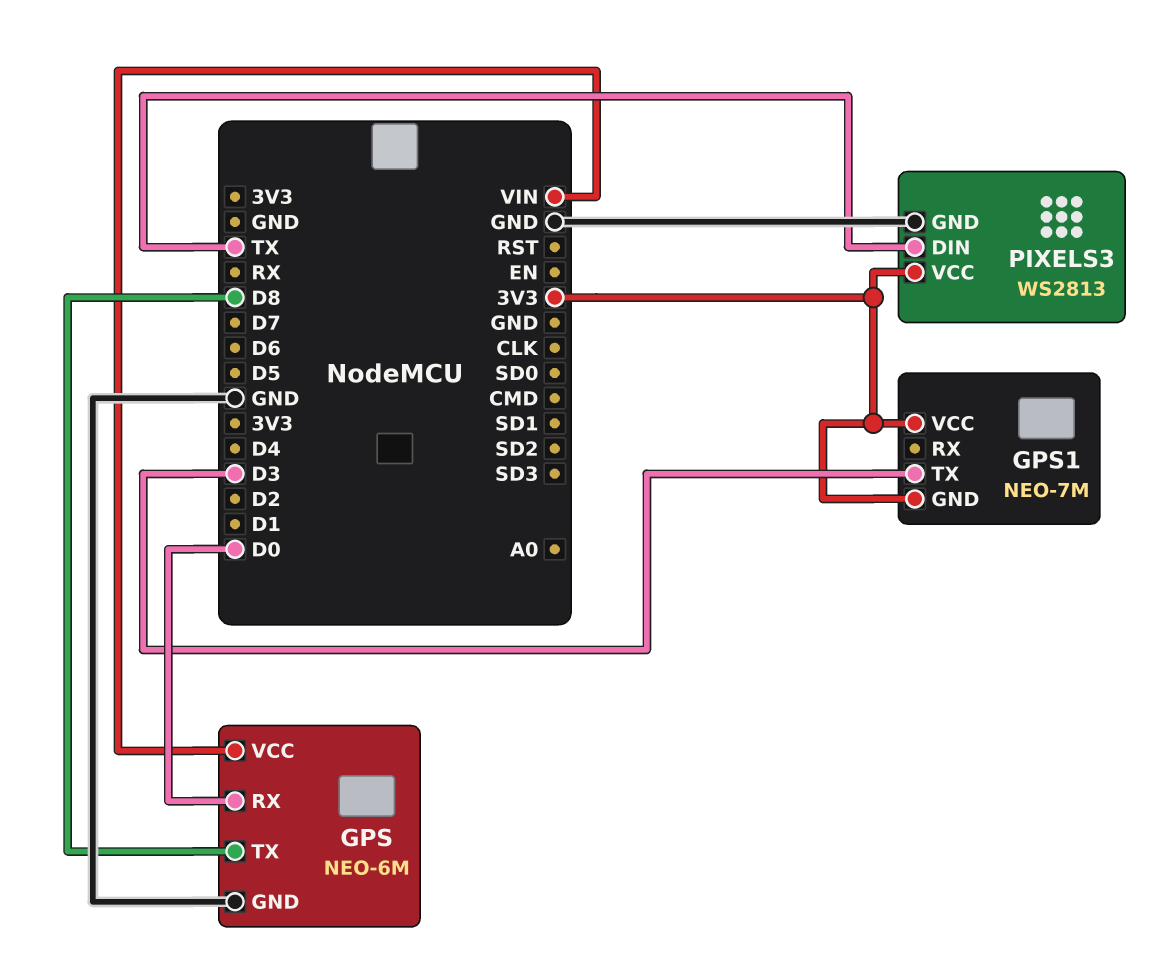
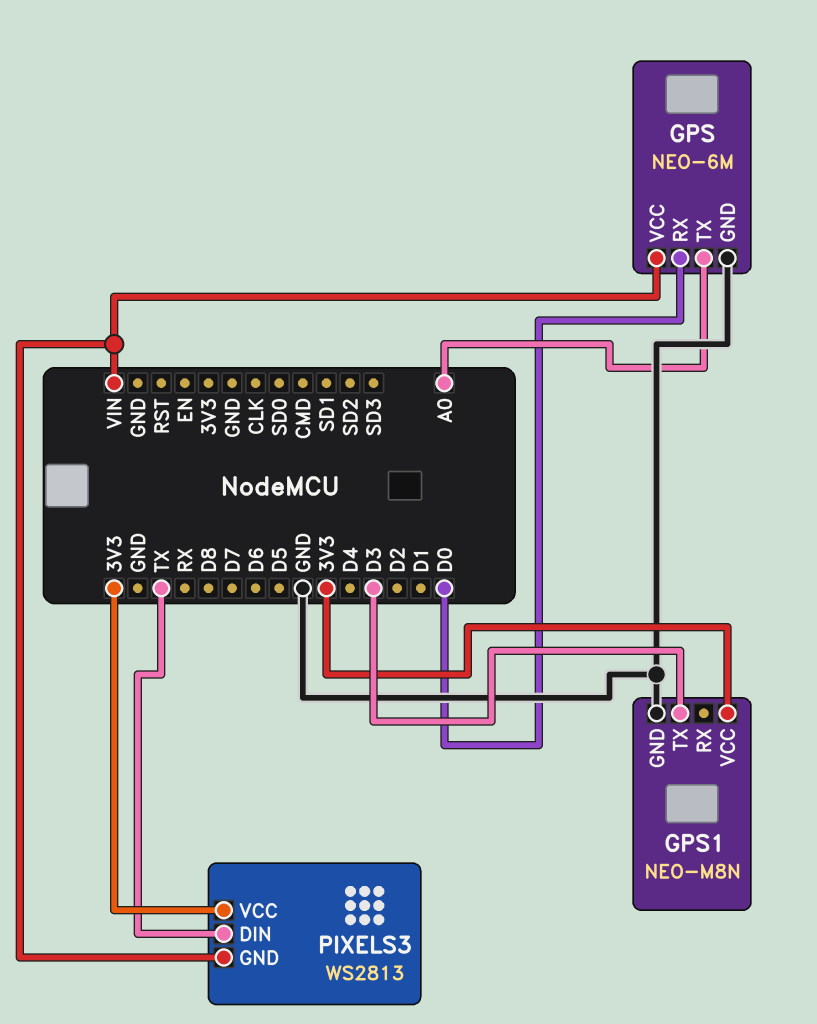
GPS pin TX: D8 -> A0
GPS1: NEO-7M -> NEO-M8N
GPS1 pin GND: 3V3 -> GND
PIXELS3 pin GND: GND -> VIN

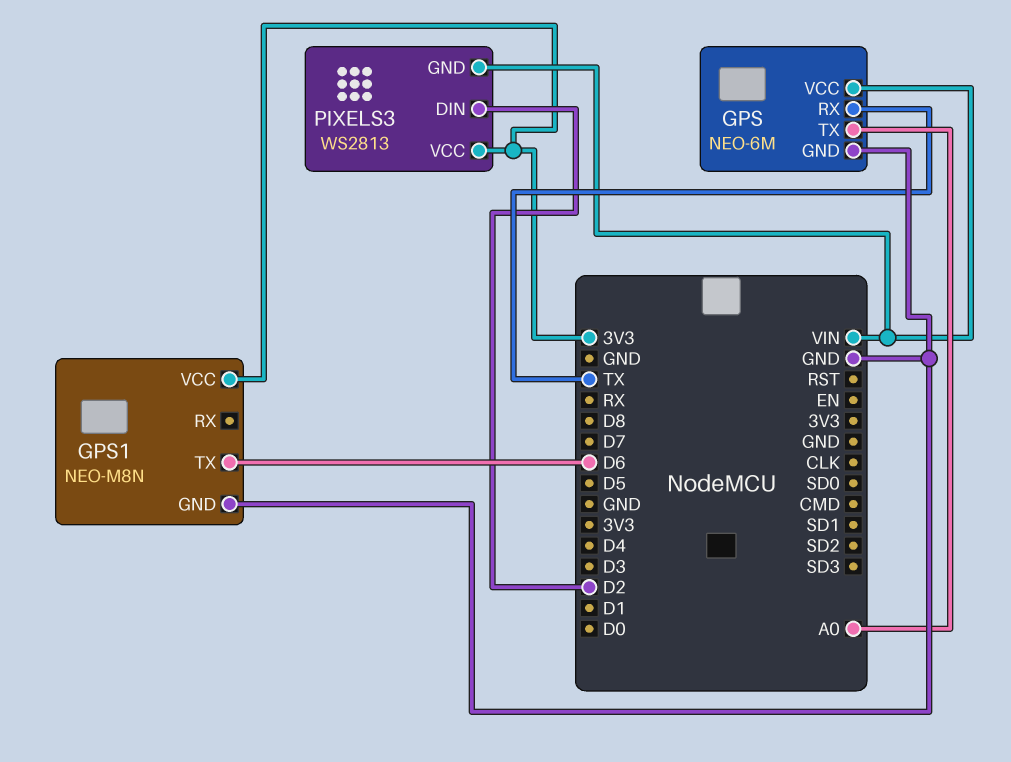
GPS pin RX: D0 -> TX
GPS1 pin TX: D3 -> D6
PIXELS3 pin DIN: TX -> D2

